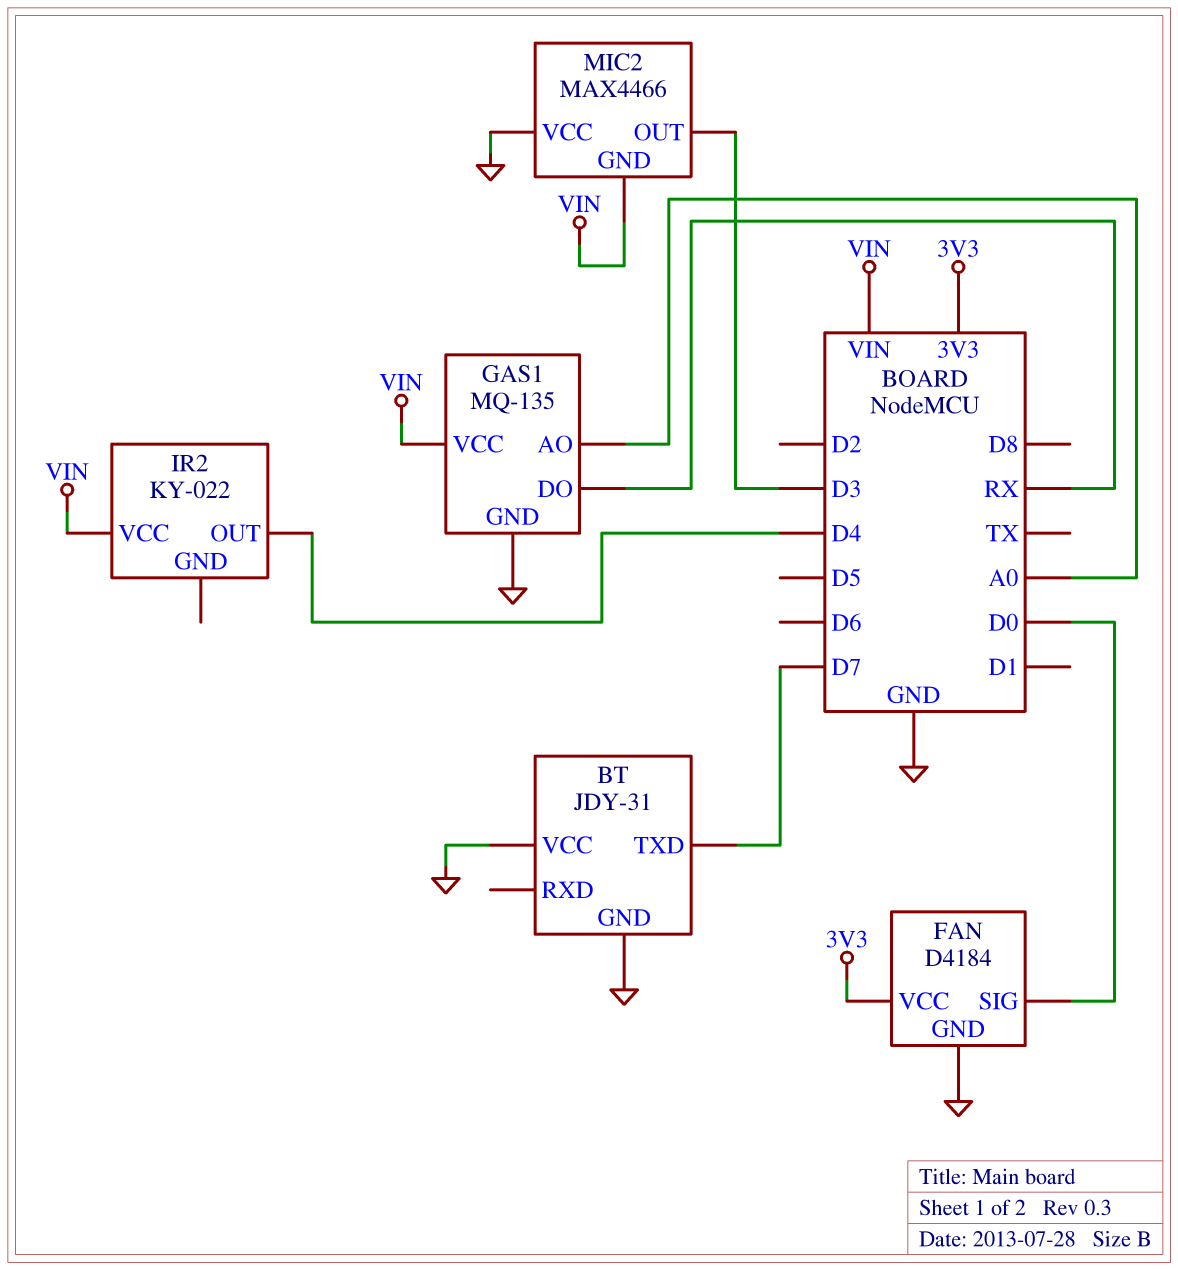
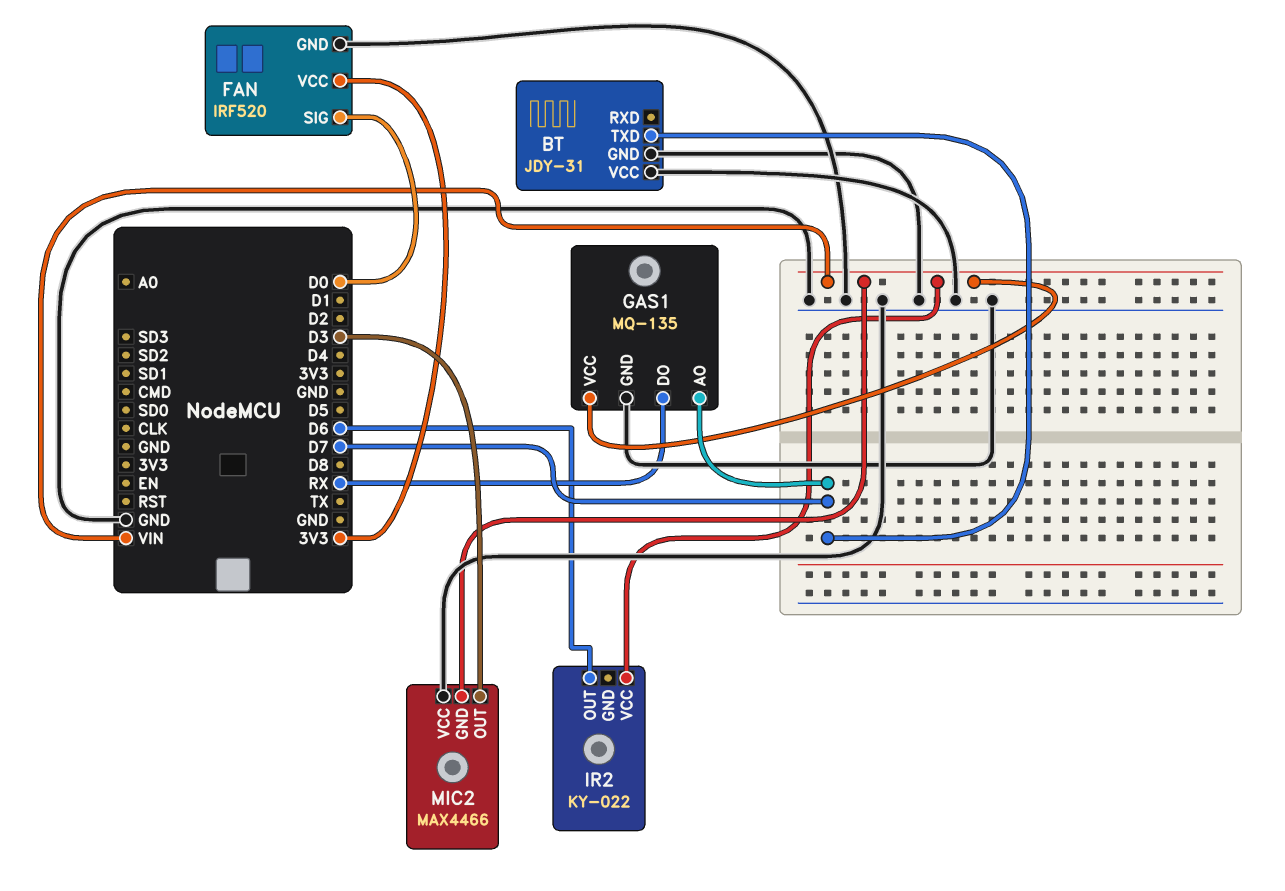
FAN: D4184 -> IRF520
GAS1 pin AO: A0 -> D7
IR2 pin OUT: D4 -> D6

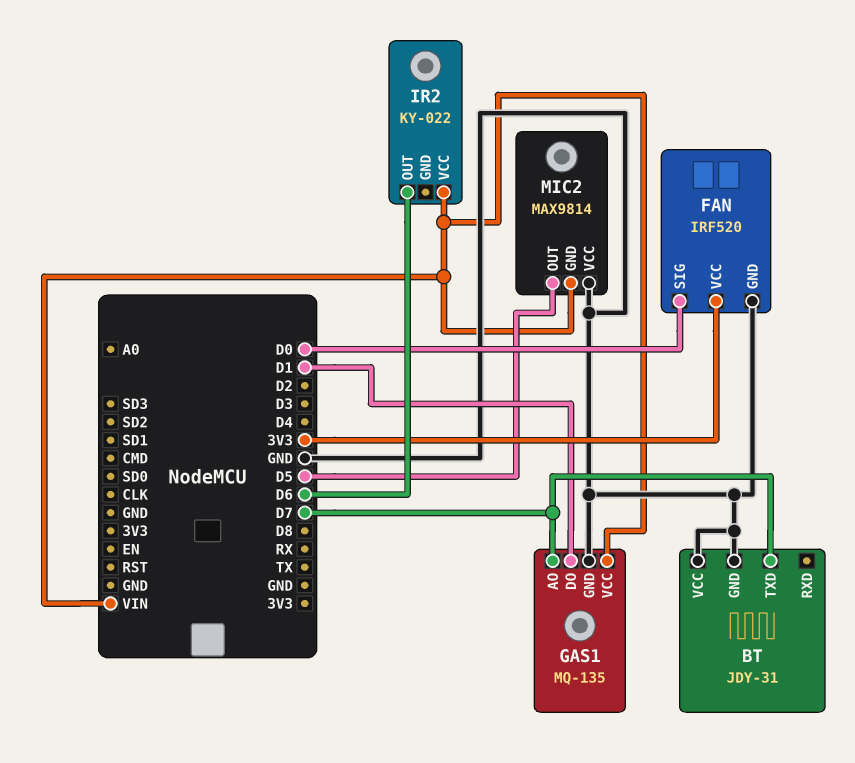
GAS1 pin DO: RX -> D1
MIC2: MAX4466 -> MAX9814
MIC2 pin OUT: D3 -> D5

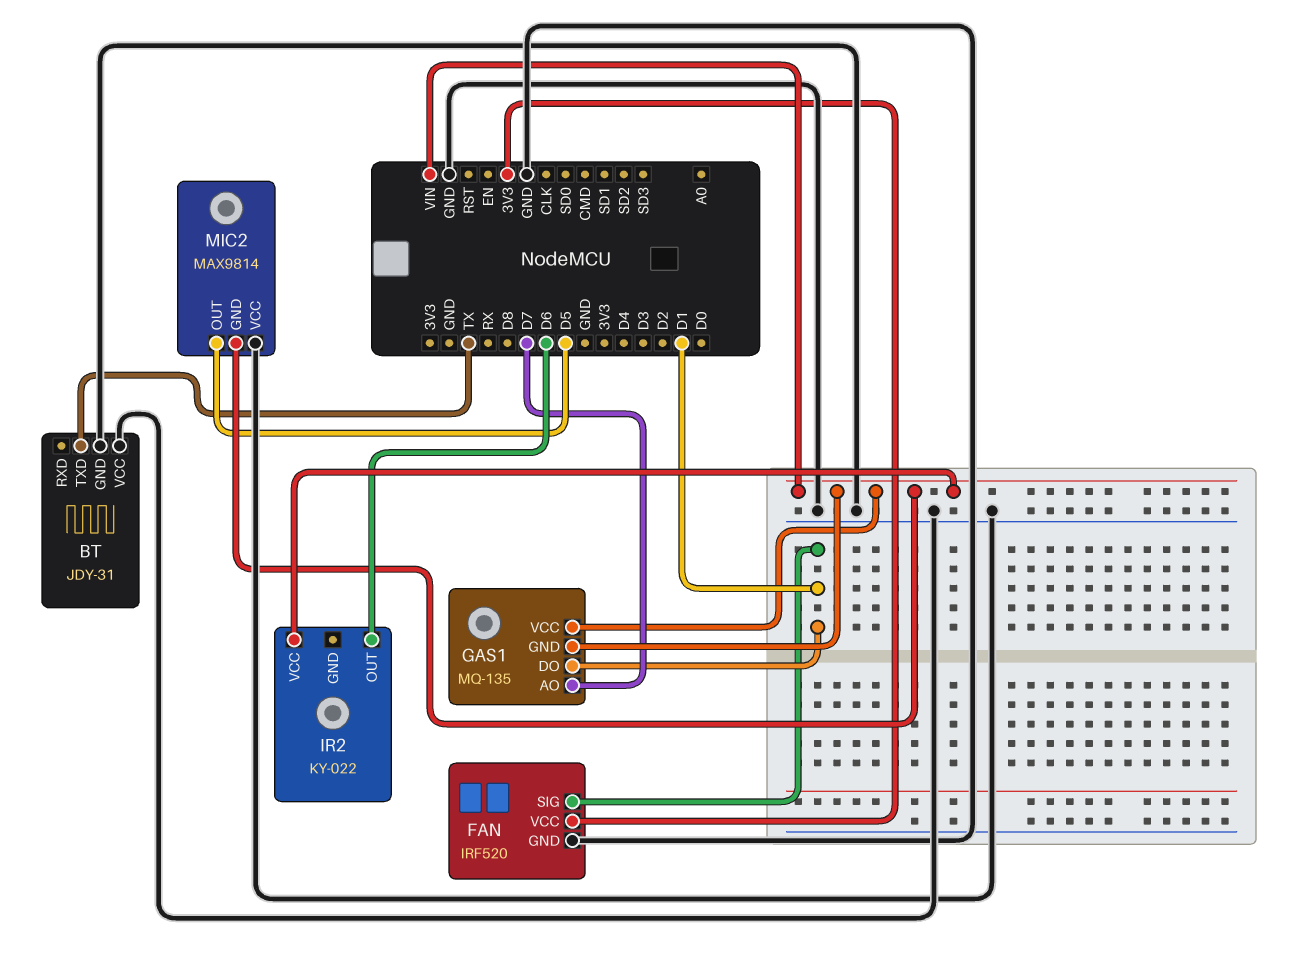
BT pin TXD: D7 -> TX
FAN pin SIG: D0 -> D1
GAS1 pin GND: GND -> VIN

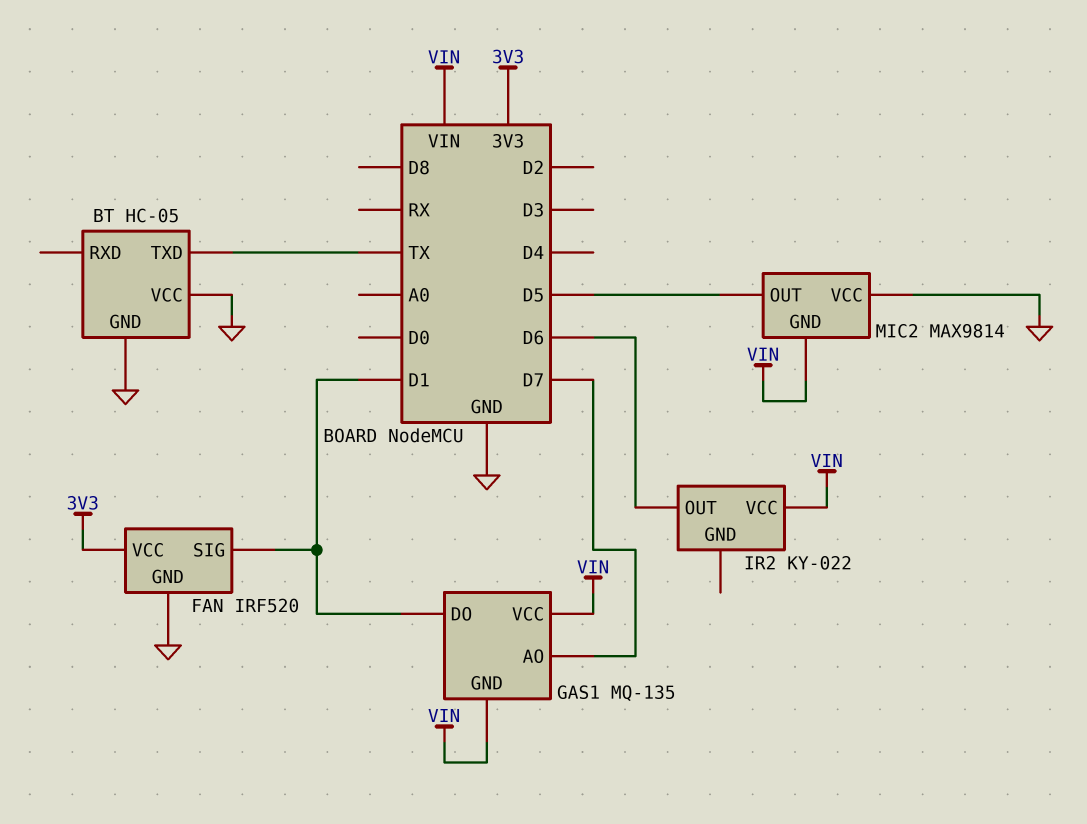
BT: JDY-31 -> HC-05

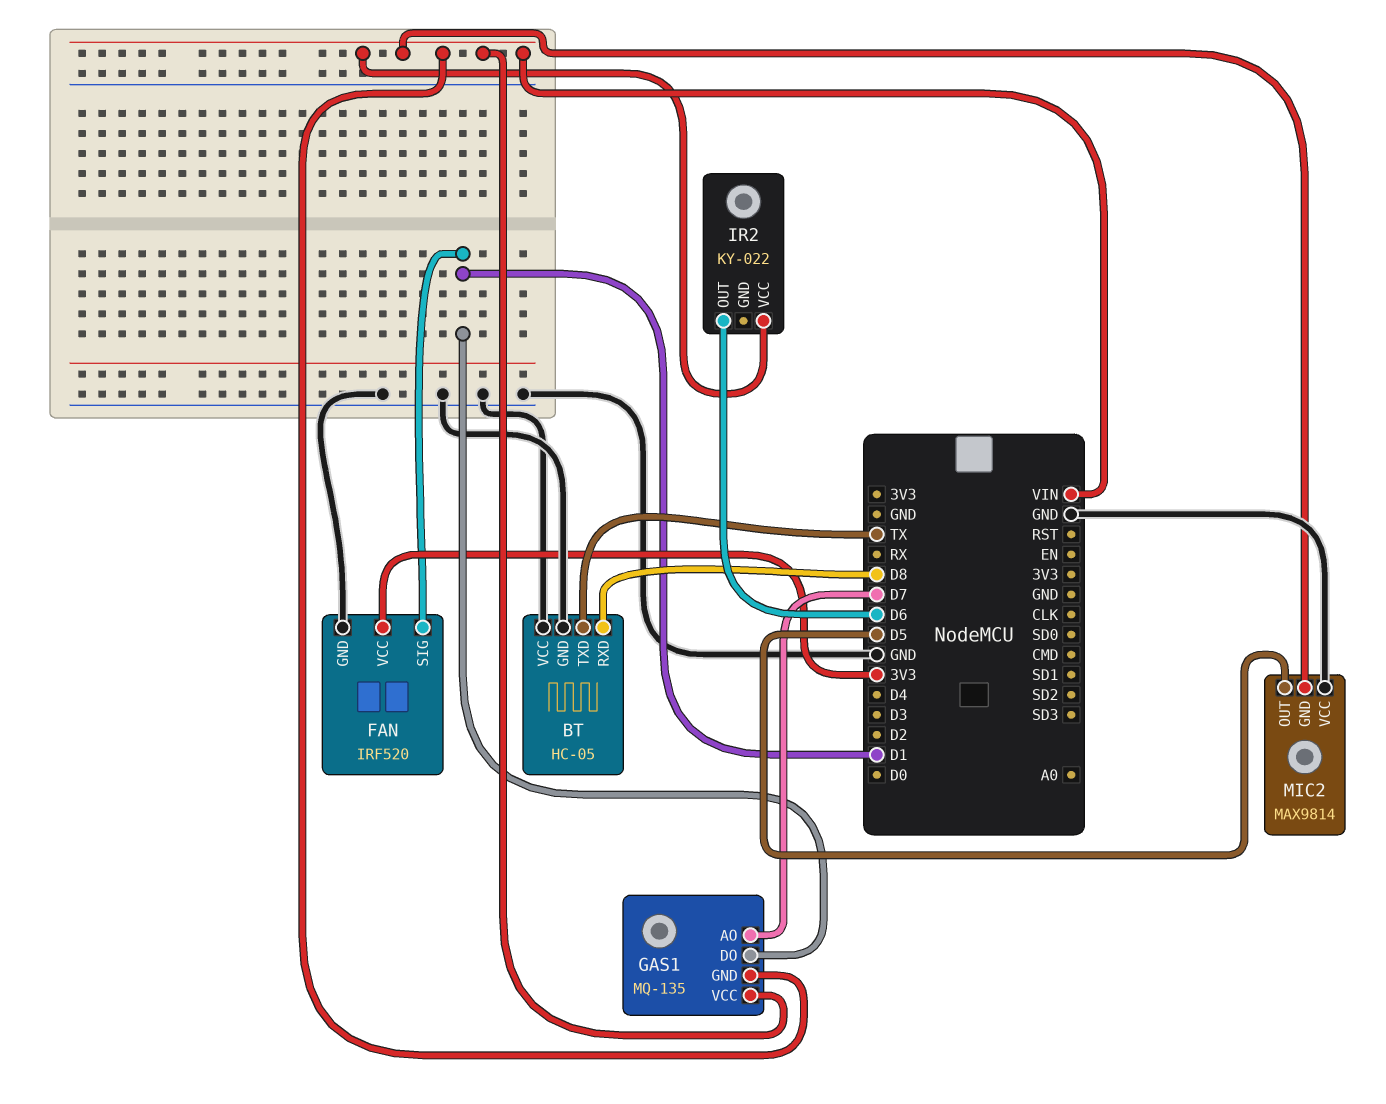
BT pin RXD: none -> D8

